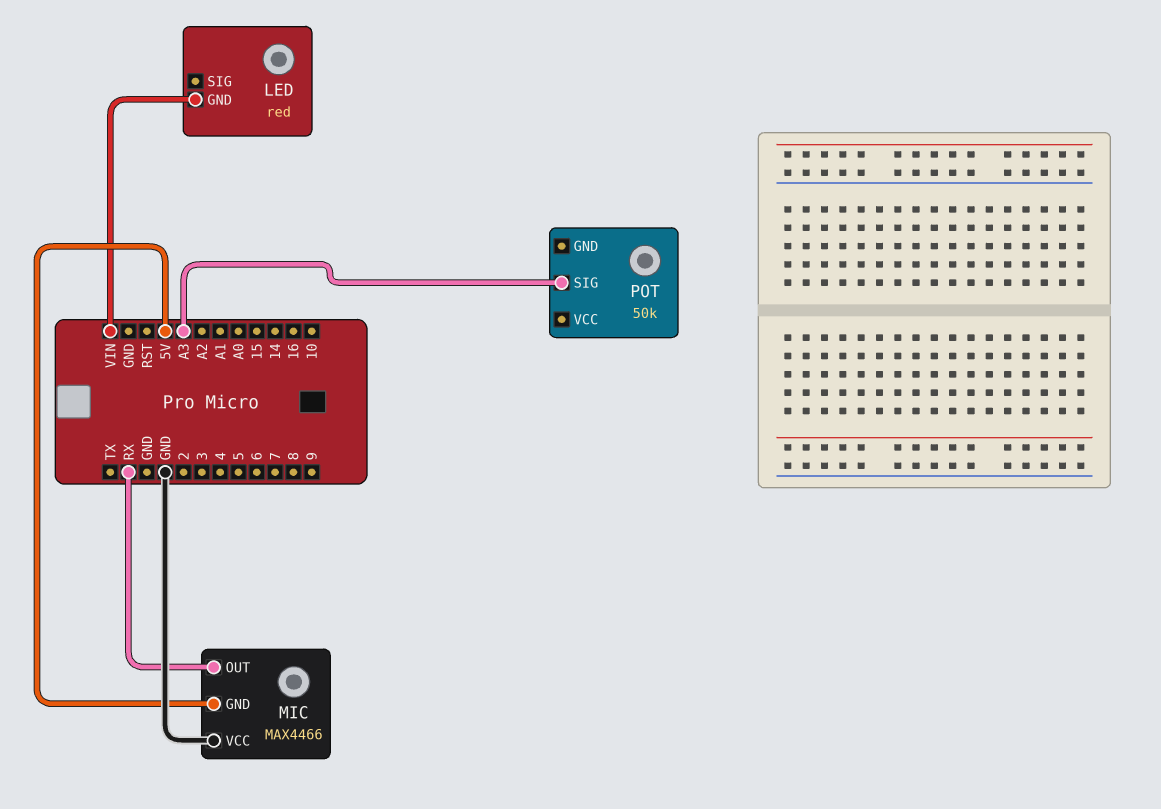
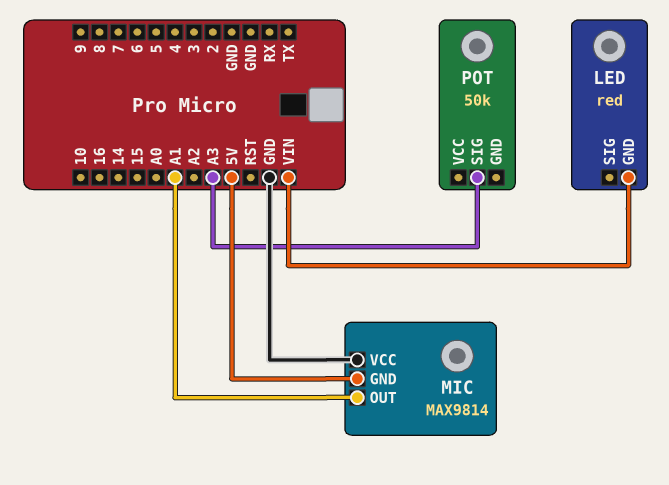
MIC: MAX4466 -> MAX9814
MIC pin OUT: RX -> A1

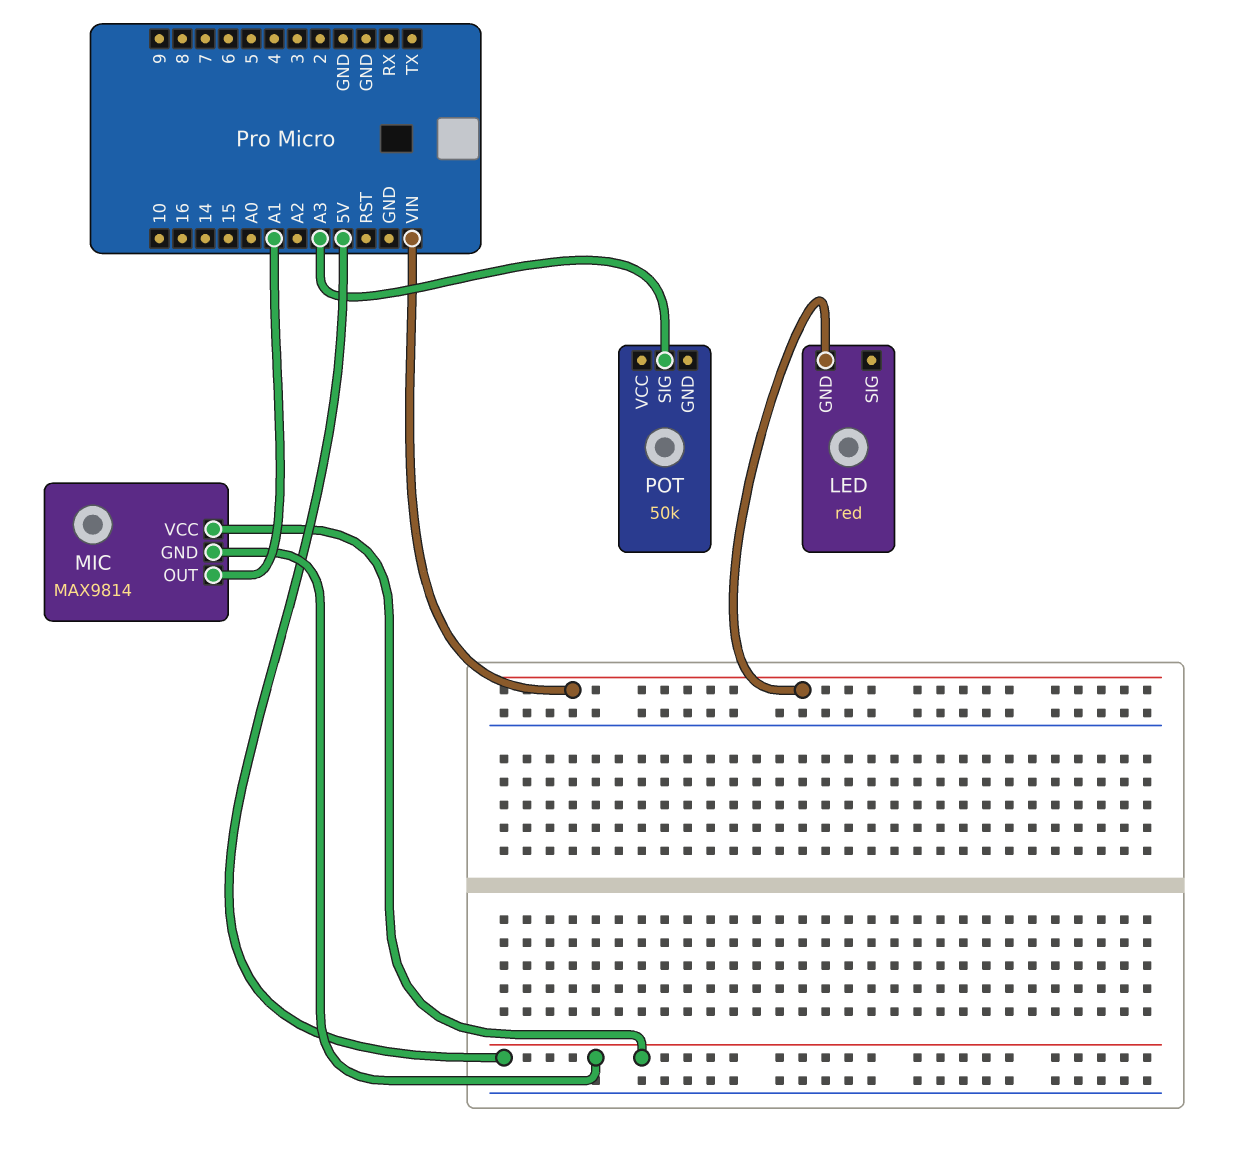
MIC pin VCC: GND -> 5V

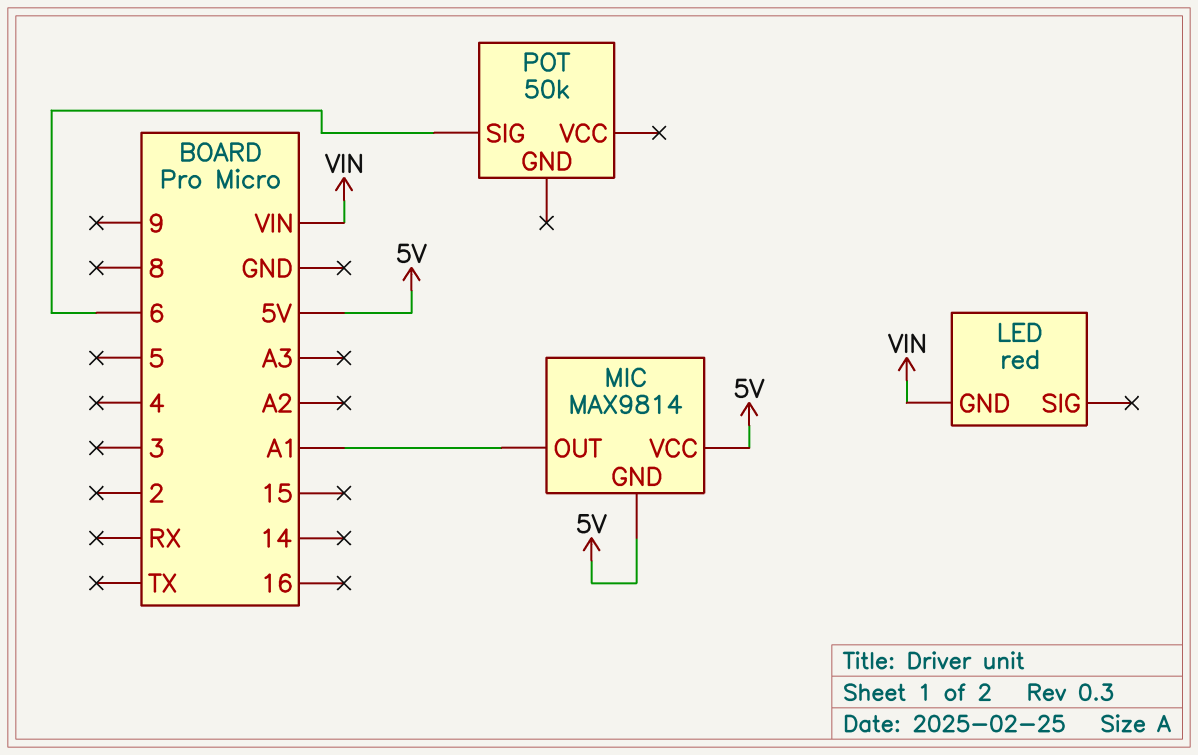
POT pin SIG: A3 -> 6

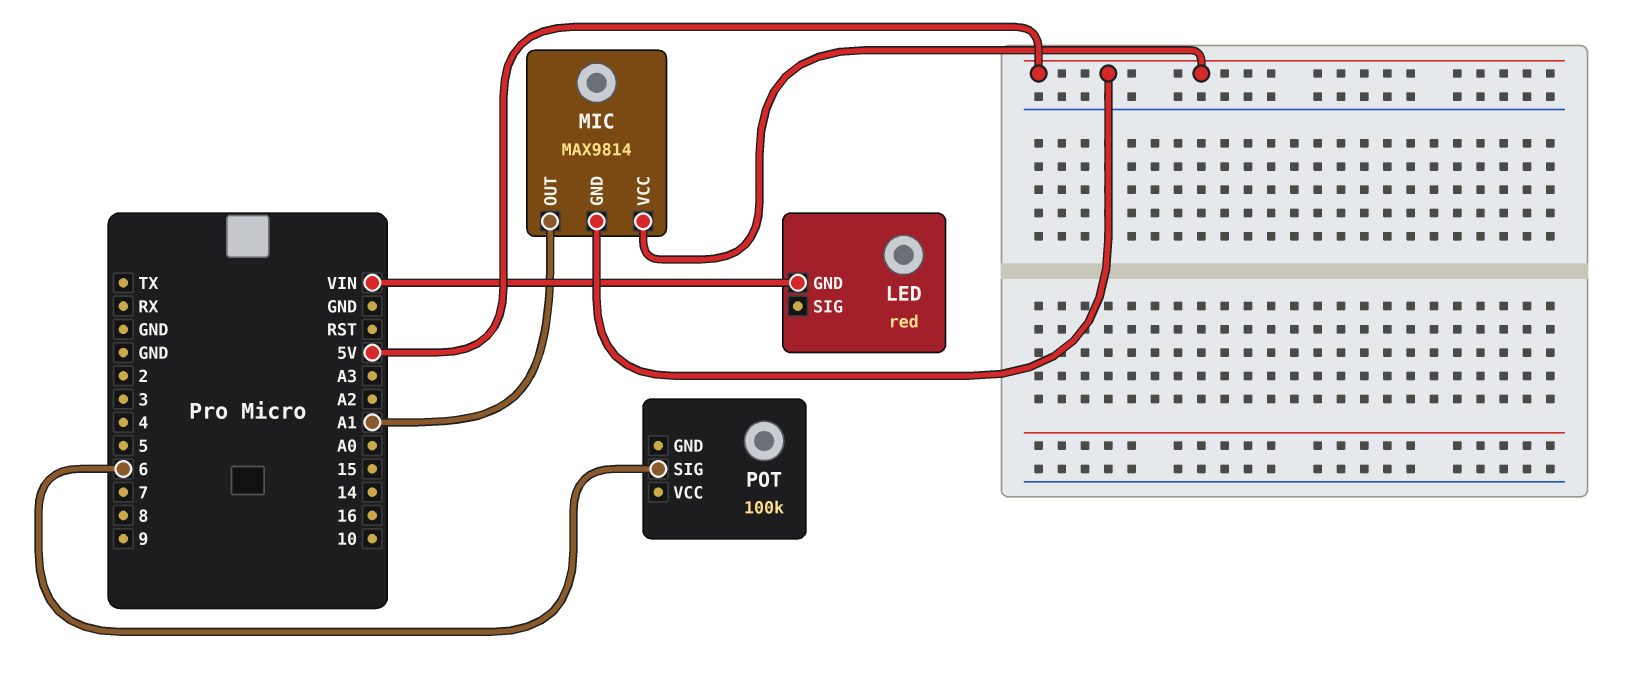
POT: 50k -> 100k

